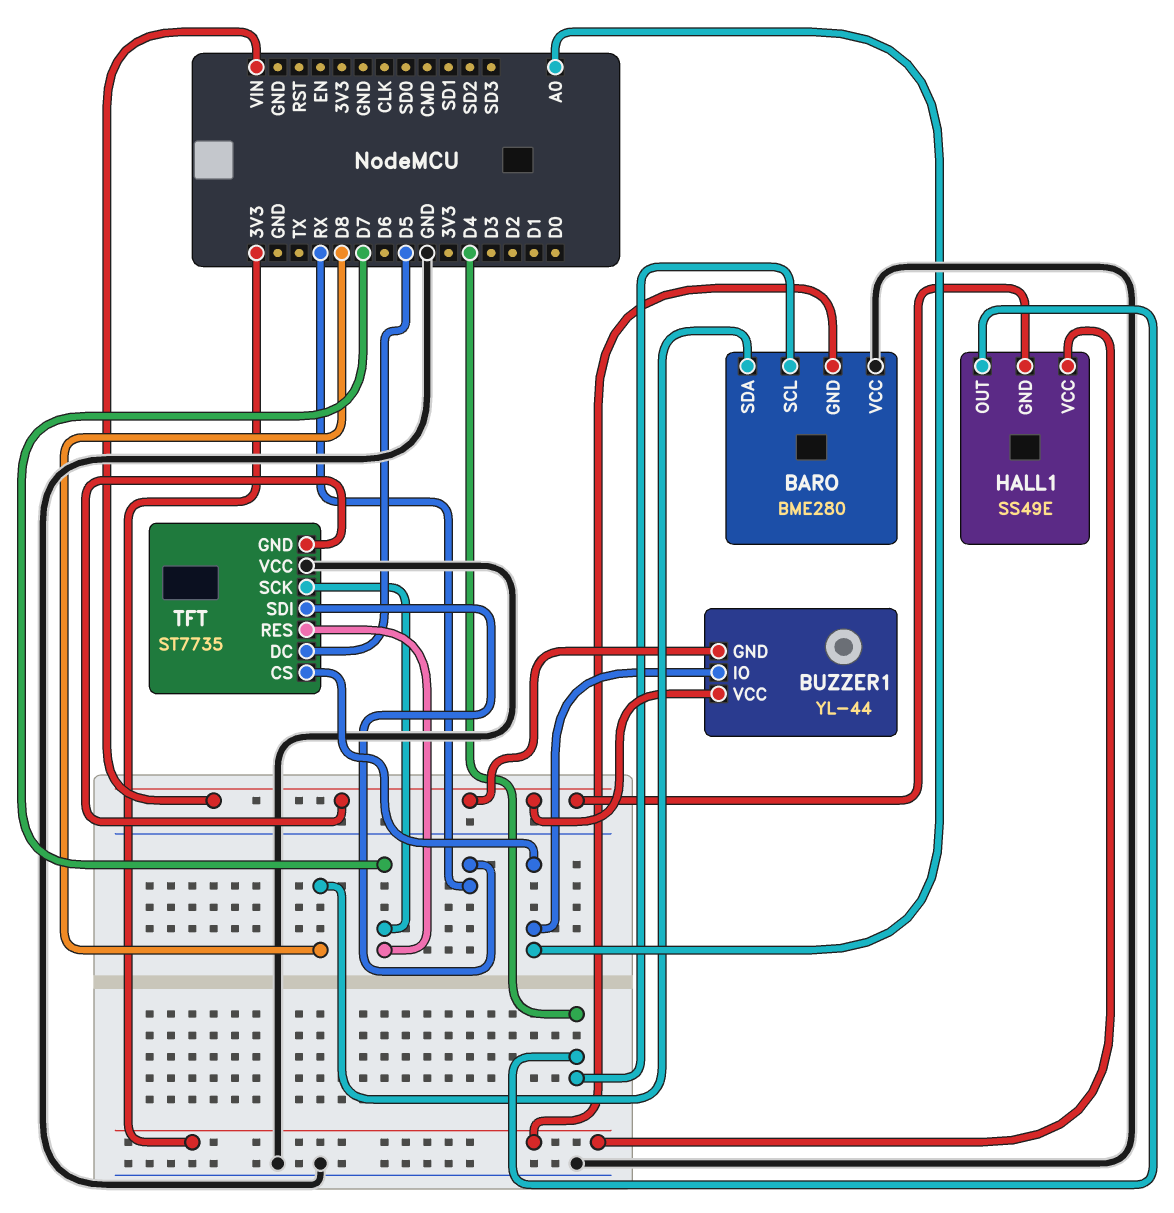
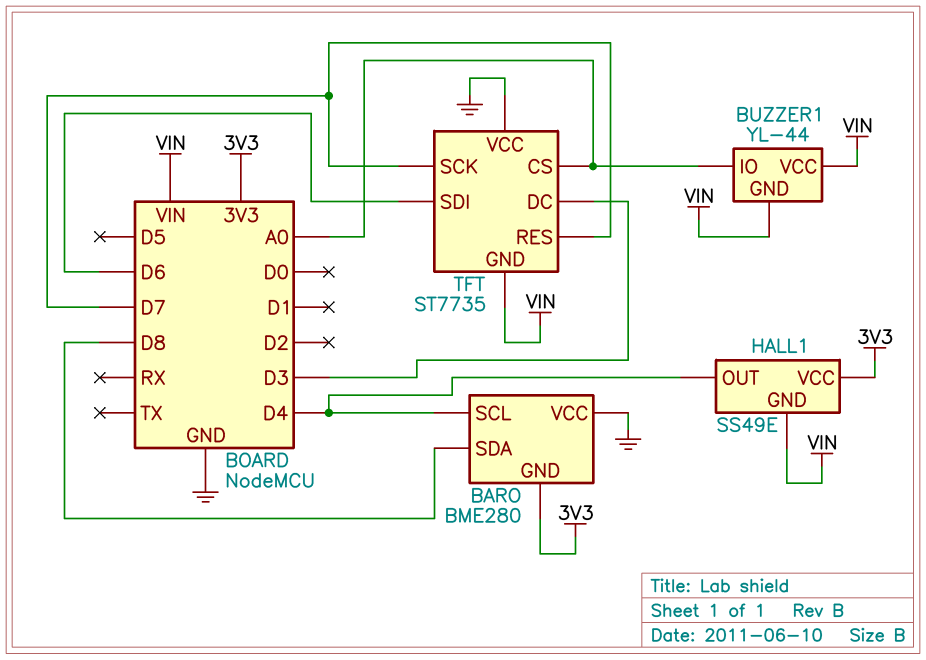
TFT pin DC: D5 -> D3
TFT pin SDI: RX -> D6

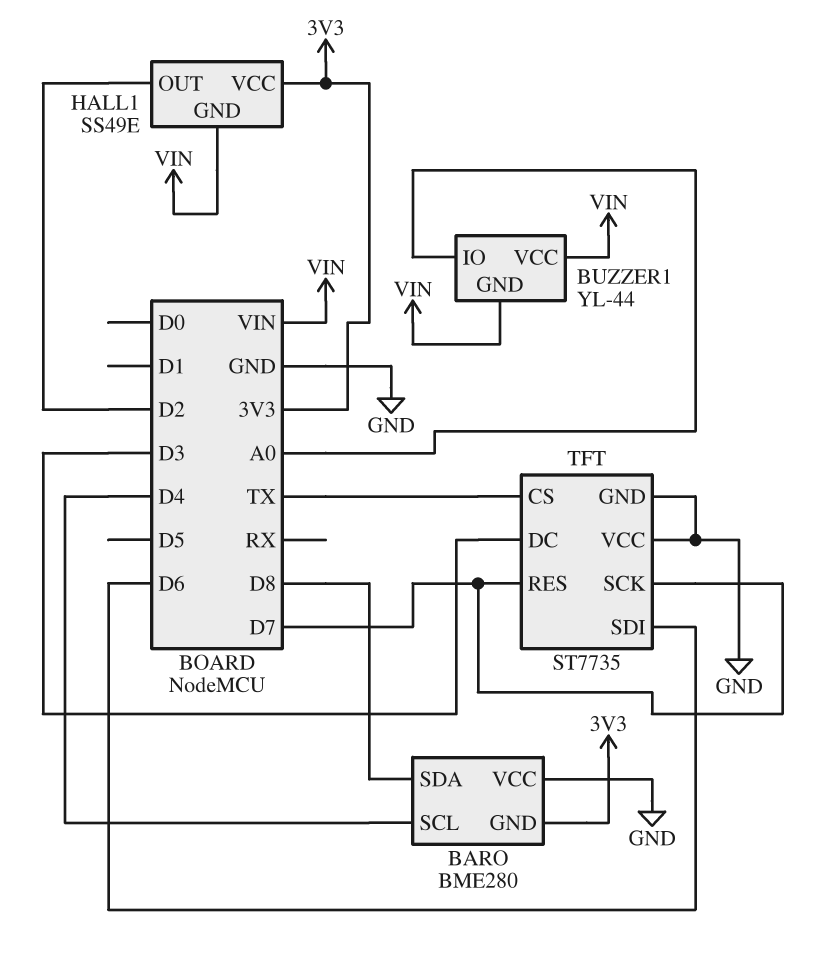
HALL1 pin OUT: D4 -> D2
TFT pin CS: A0 -> TX
TFT pin GND: VIN -> GND

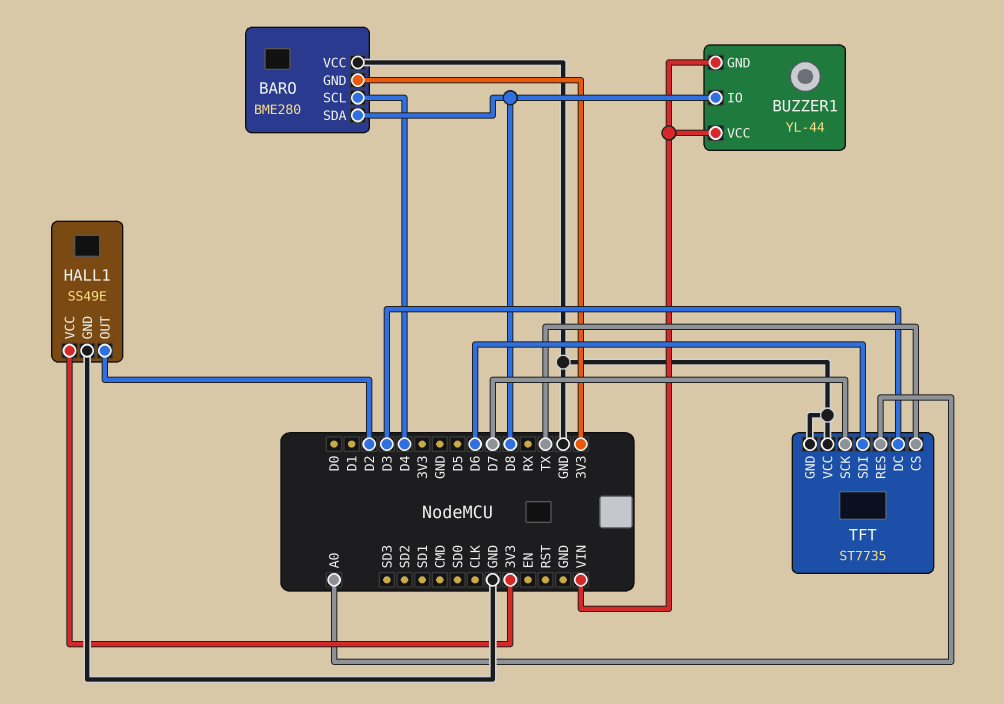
BUZZER1 pin IO: A0 -> D8
HALL1 pin GND: VIN -> GND
TFT pin RES: D7 -> A0

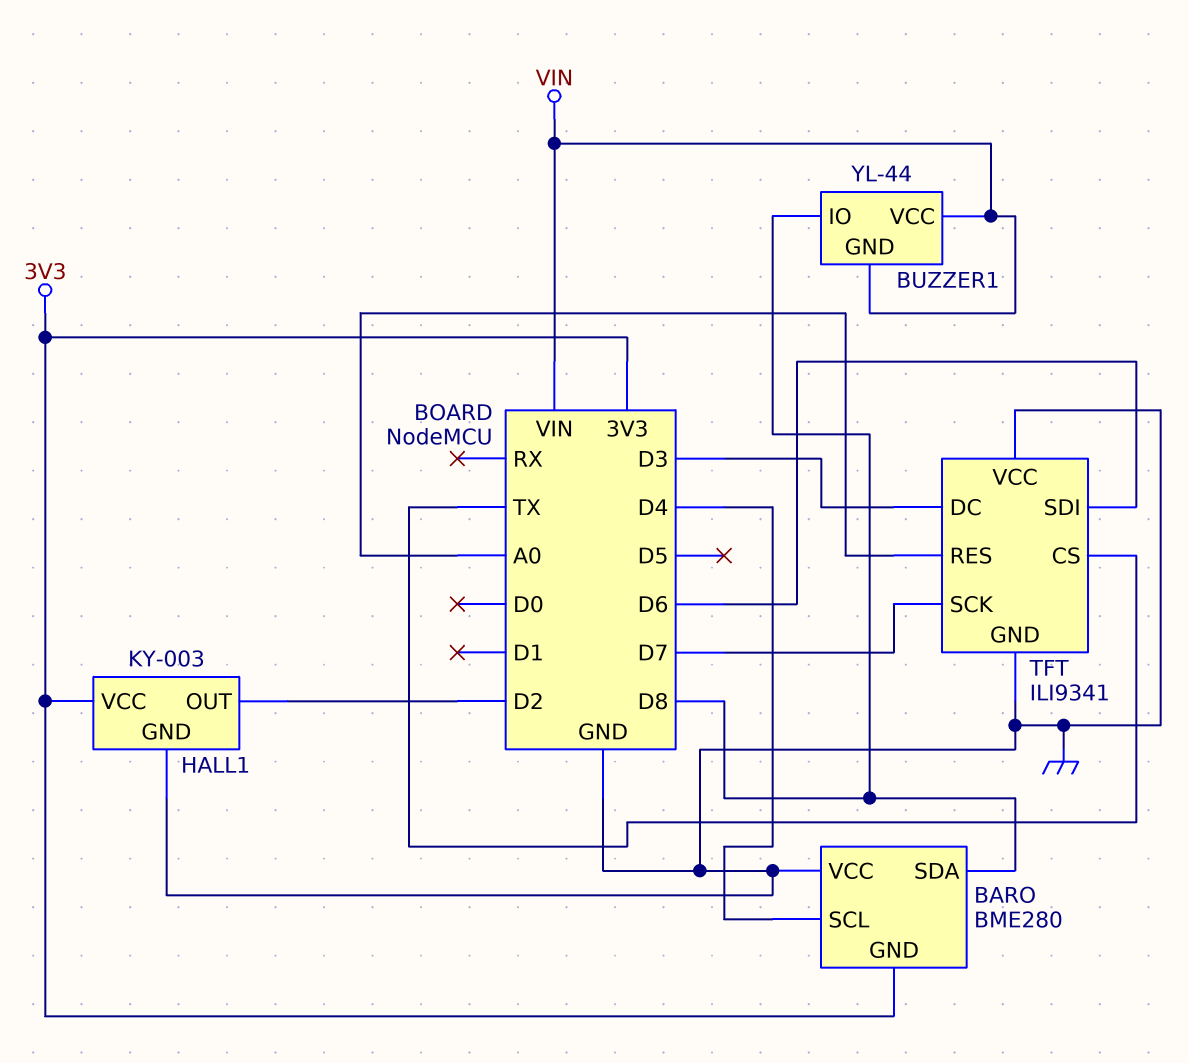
HALL1: SS49E -> KY-003
TFT: ST7735 -> ILI9341

